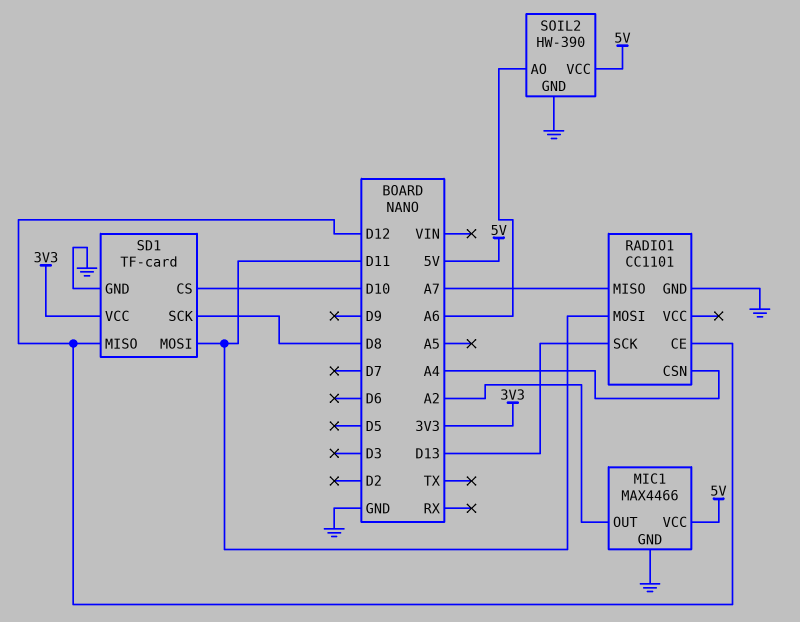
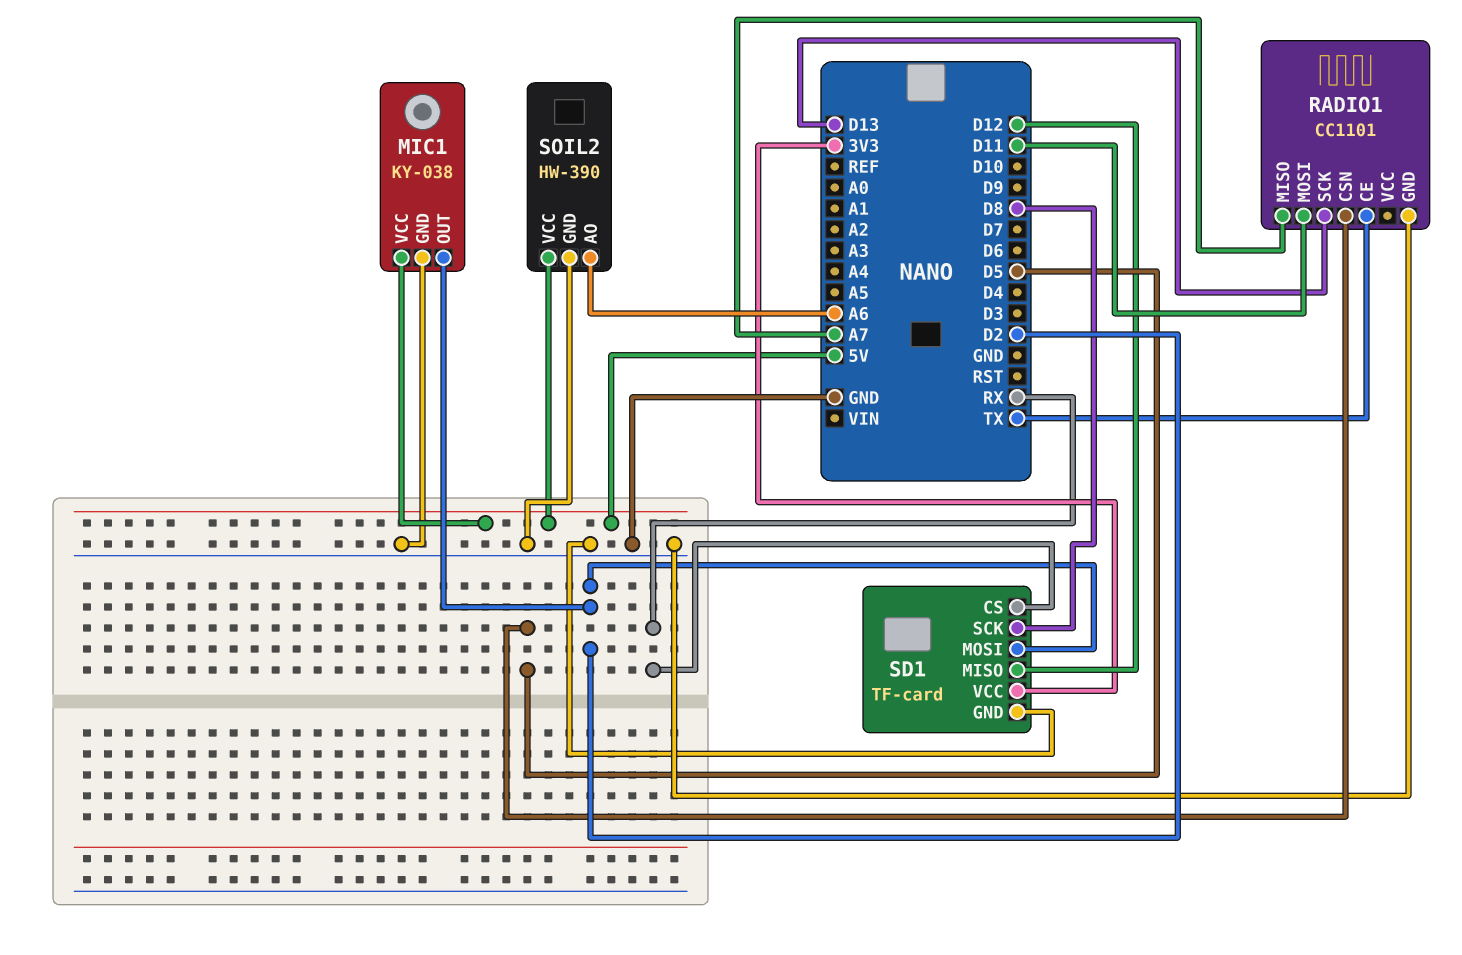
MIC1: MAX4466 -> KY-038
MIC1 pin OUT: A2 -> D2
RADIO1 pin CE: D12 -> TX
RADIO1 pin CSN: A4 -> D5
SD1 pin CS: D10 -> RX
SD1 pin MOSI: D11 -> D2

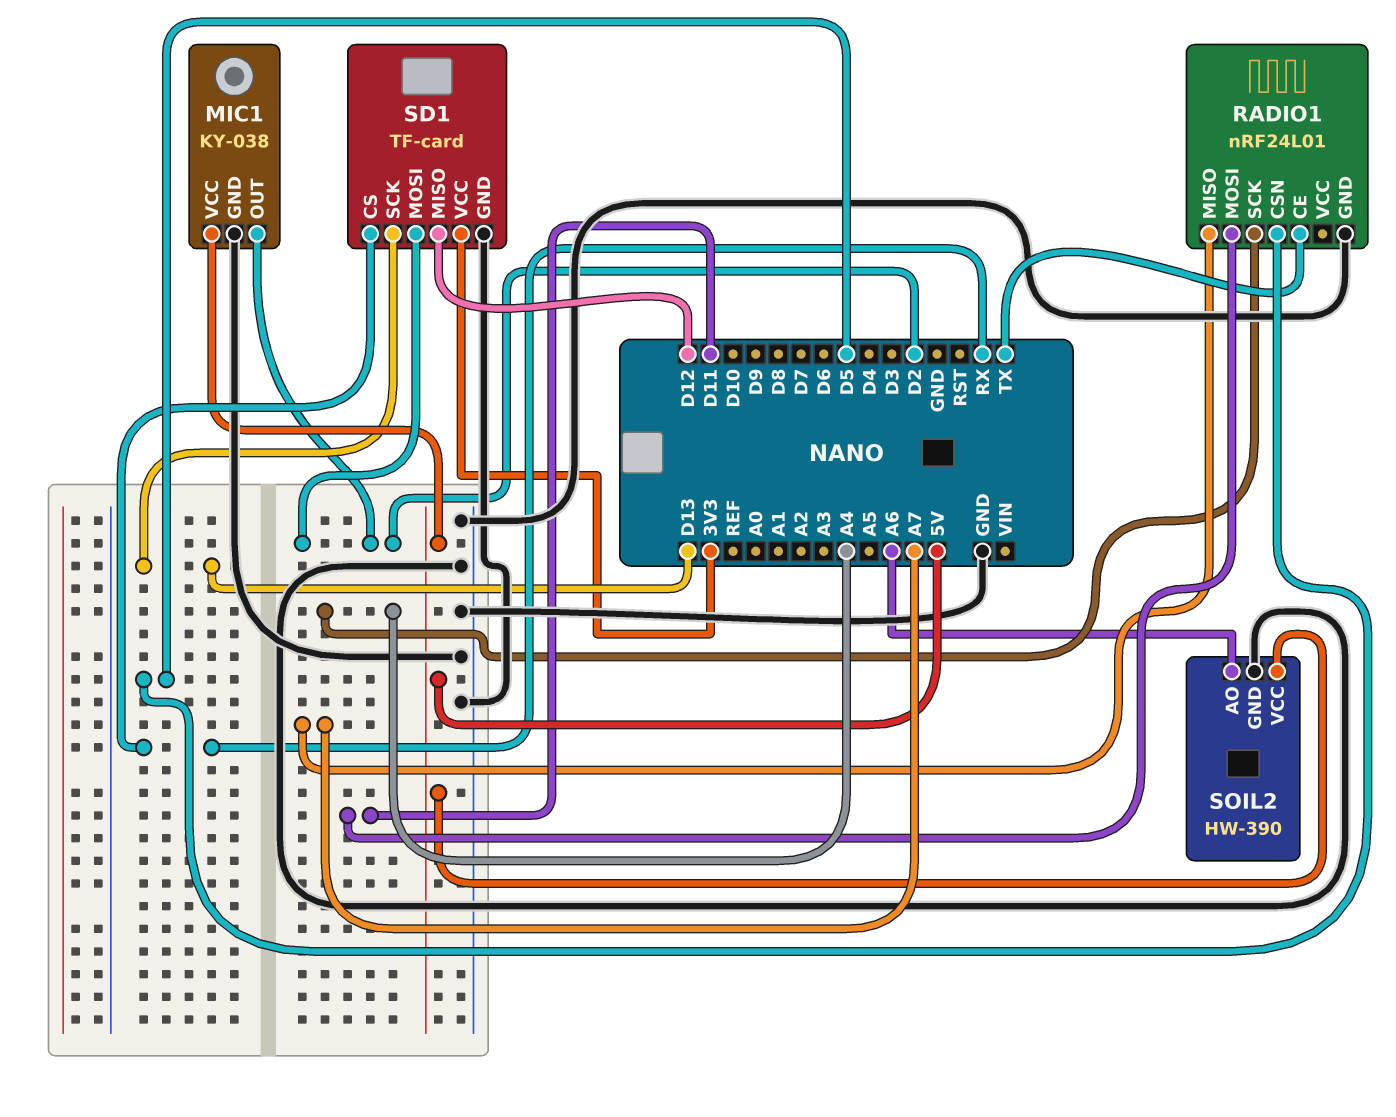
RADIO1: CC1101 -> nRF24L01
RADIO1 pin SCK: D13 -> A4
SD1 pin SCK: D8 -> D13

